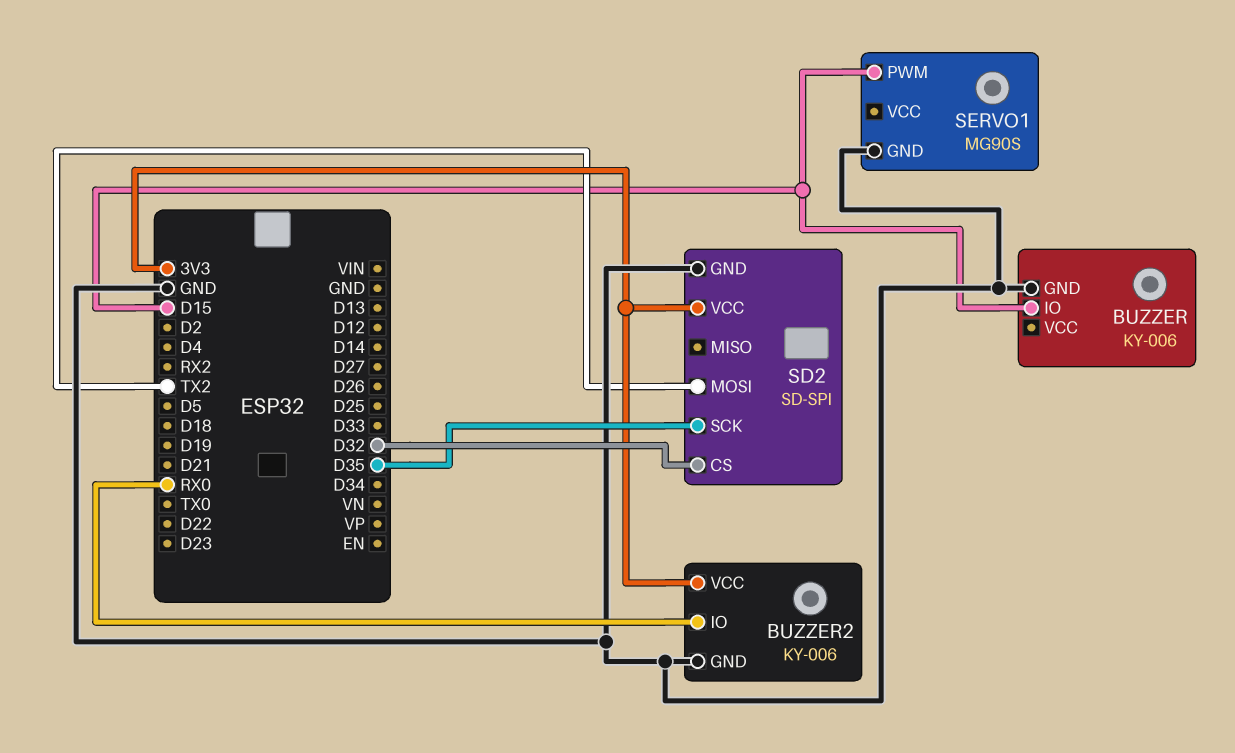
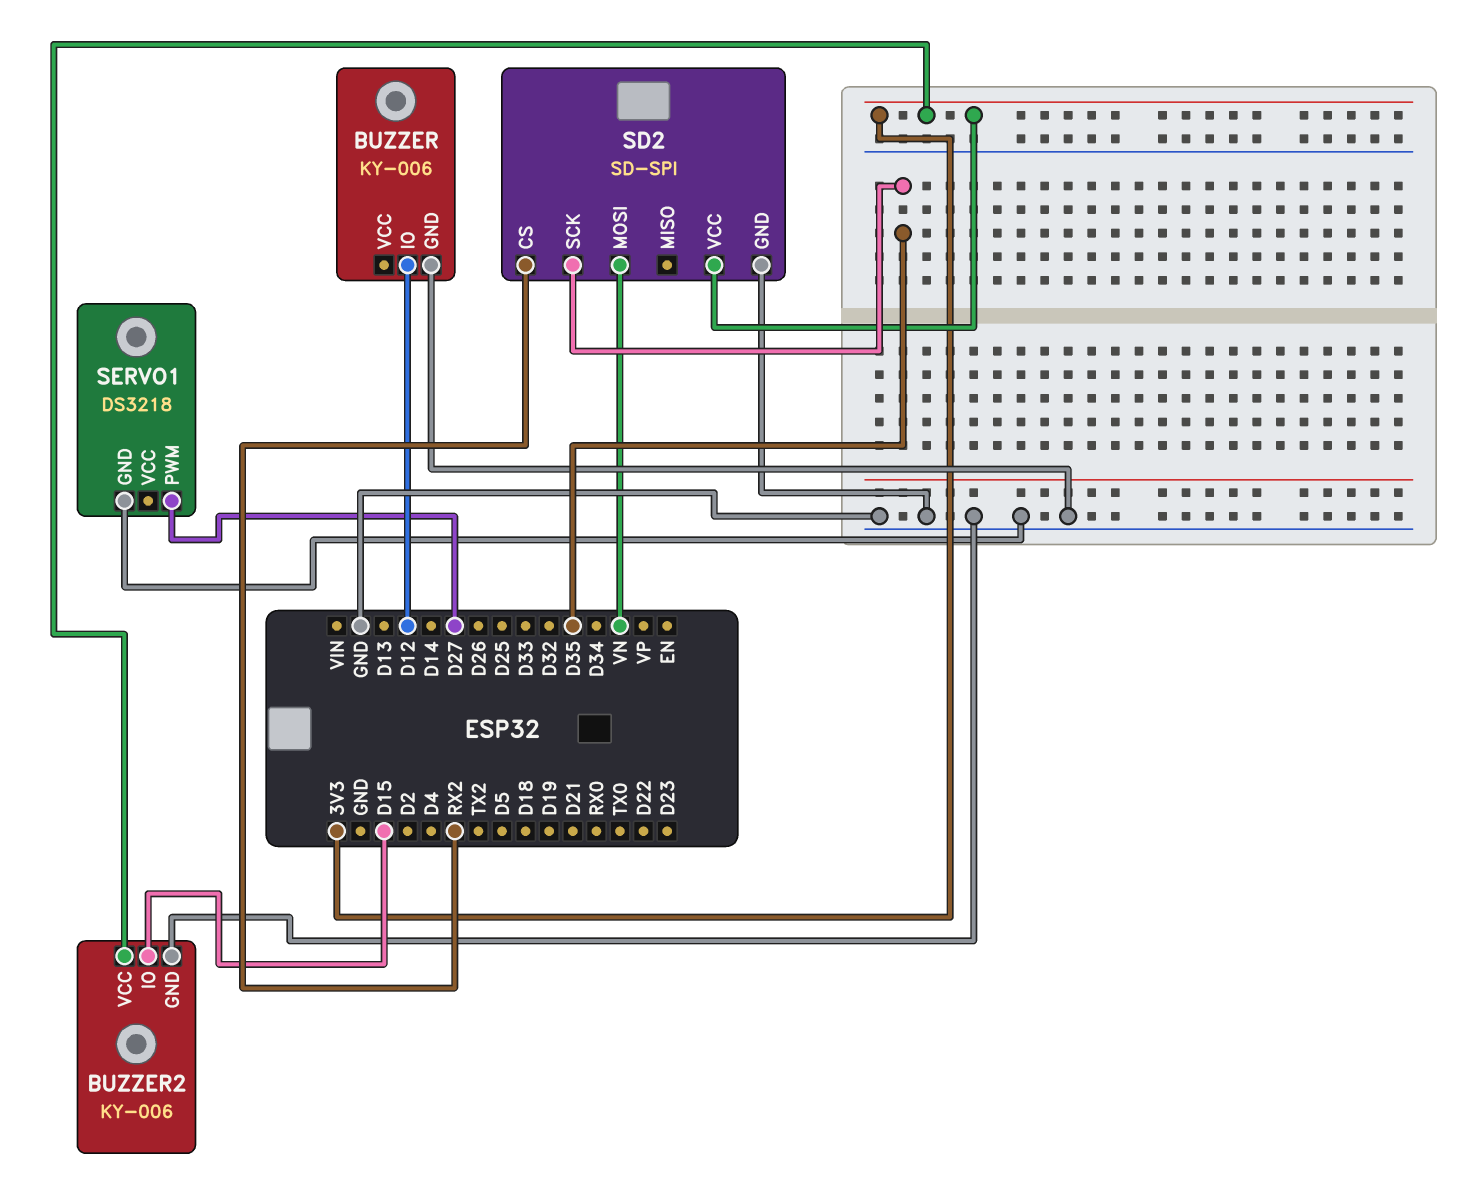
BUZZER pin IO: D15 -> D12
BUZZER2 pin IO: RX0 -> D15
SD2 pin CS: D32 -> RX2
SD2 pin MOSI: TX2 -> VN
SERVO1: MG90S -> DS3218
SERVO1 pin PWM: D15 -> D27

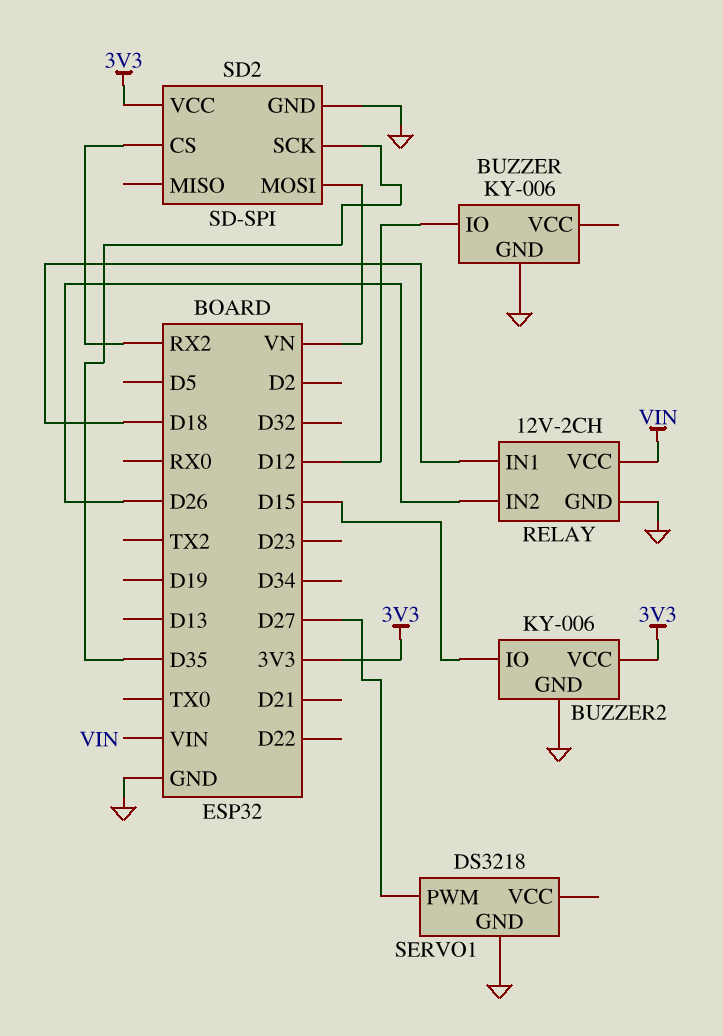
RELAY: none -> 12V-2CH
RELAY pin GND: none -> GND
RELAY pin IN1: none -> D18
RELAY pin IN2: none -> D26
RELAY pin VCC: none -> VIN

